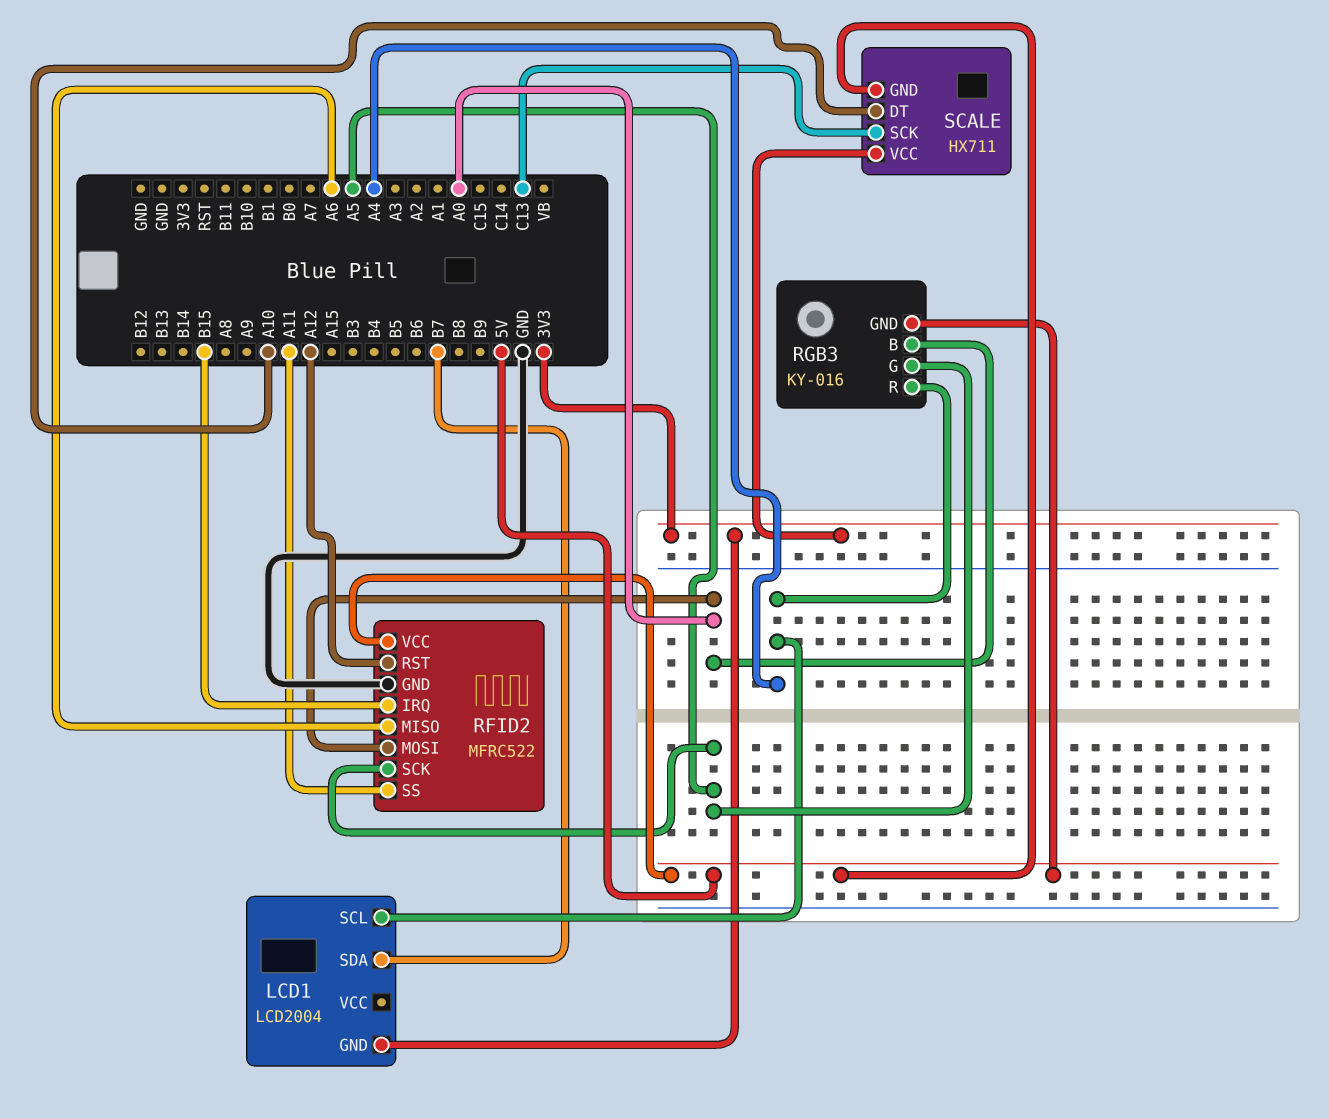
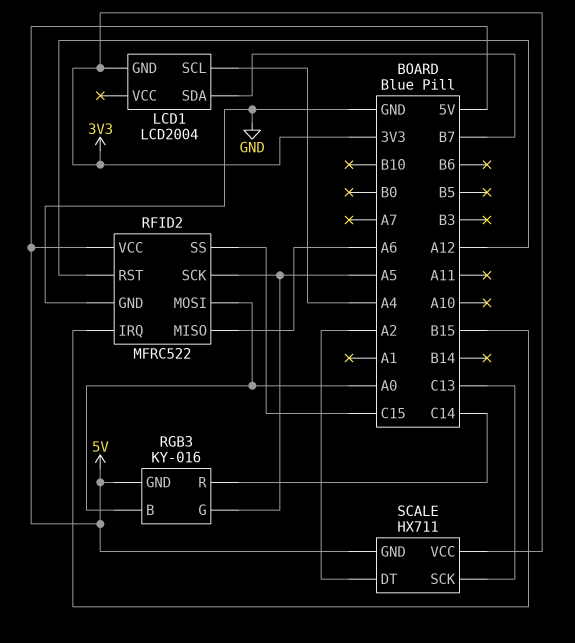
RFID2 pin SS: A11 -> C15
RGB3 pin R: A4 -> C14
SCALE pin DT: A10 -> A2

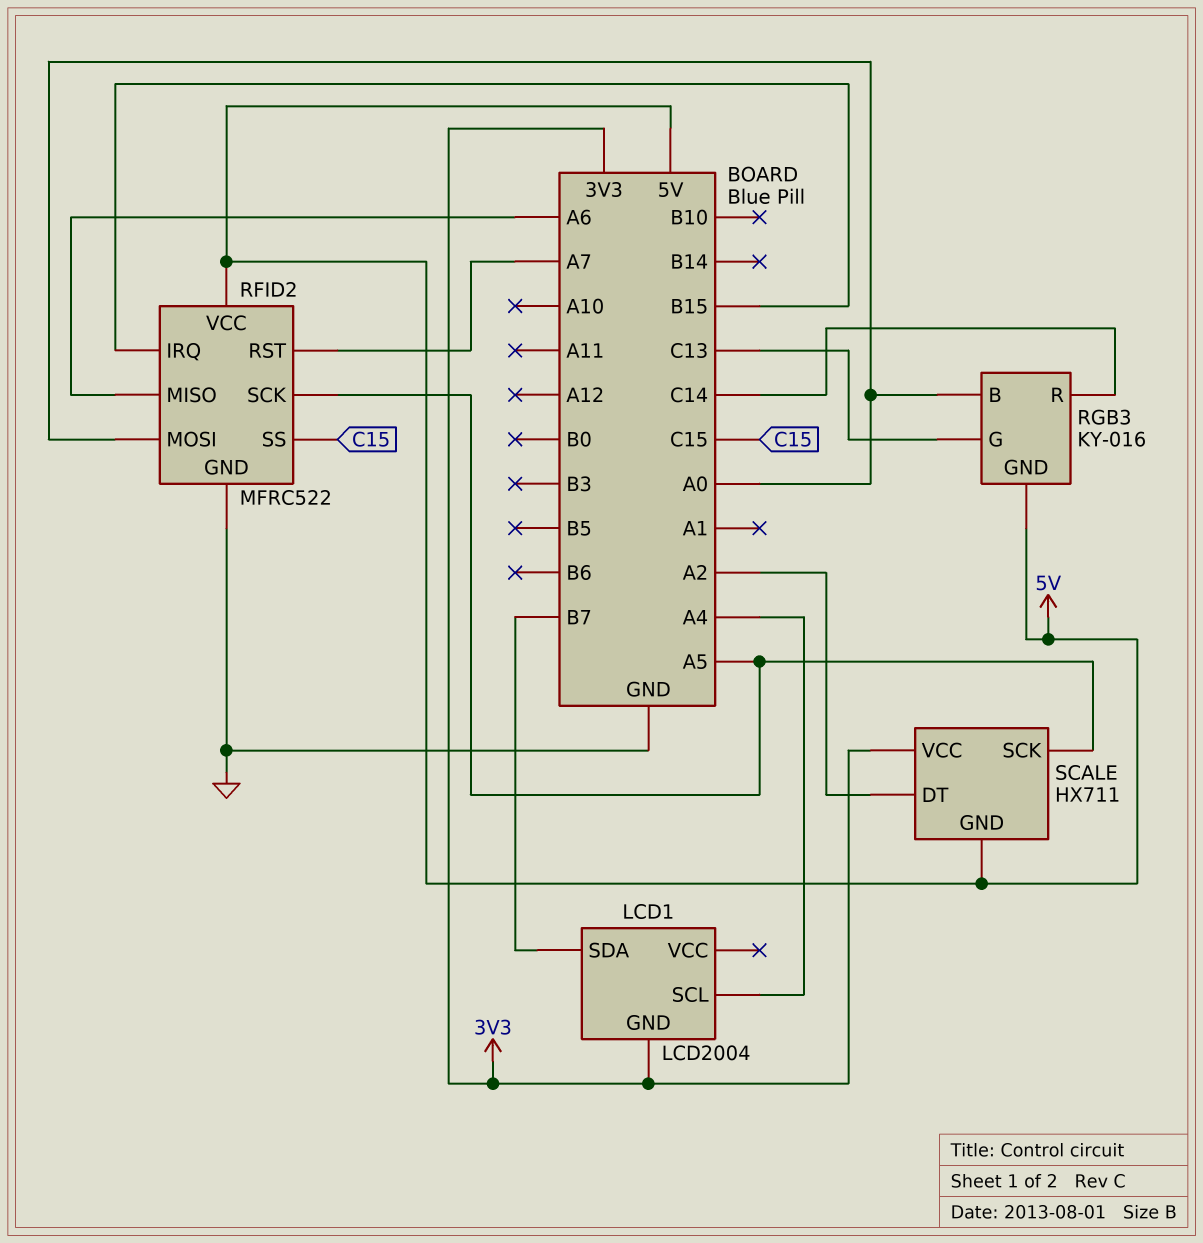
RFID2 pin RST: A12 -> A7
RGB3 pin G: A5 -> C13
SCALE pin SCK: C13 -> A5

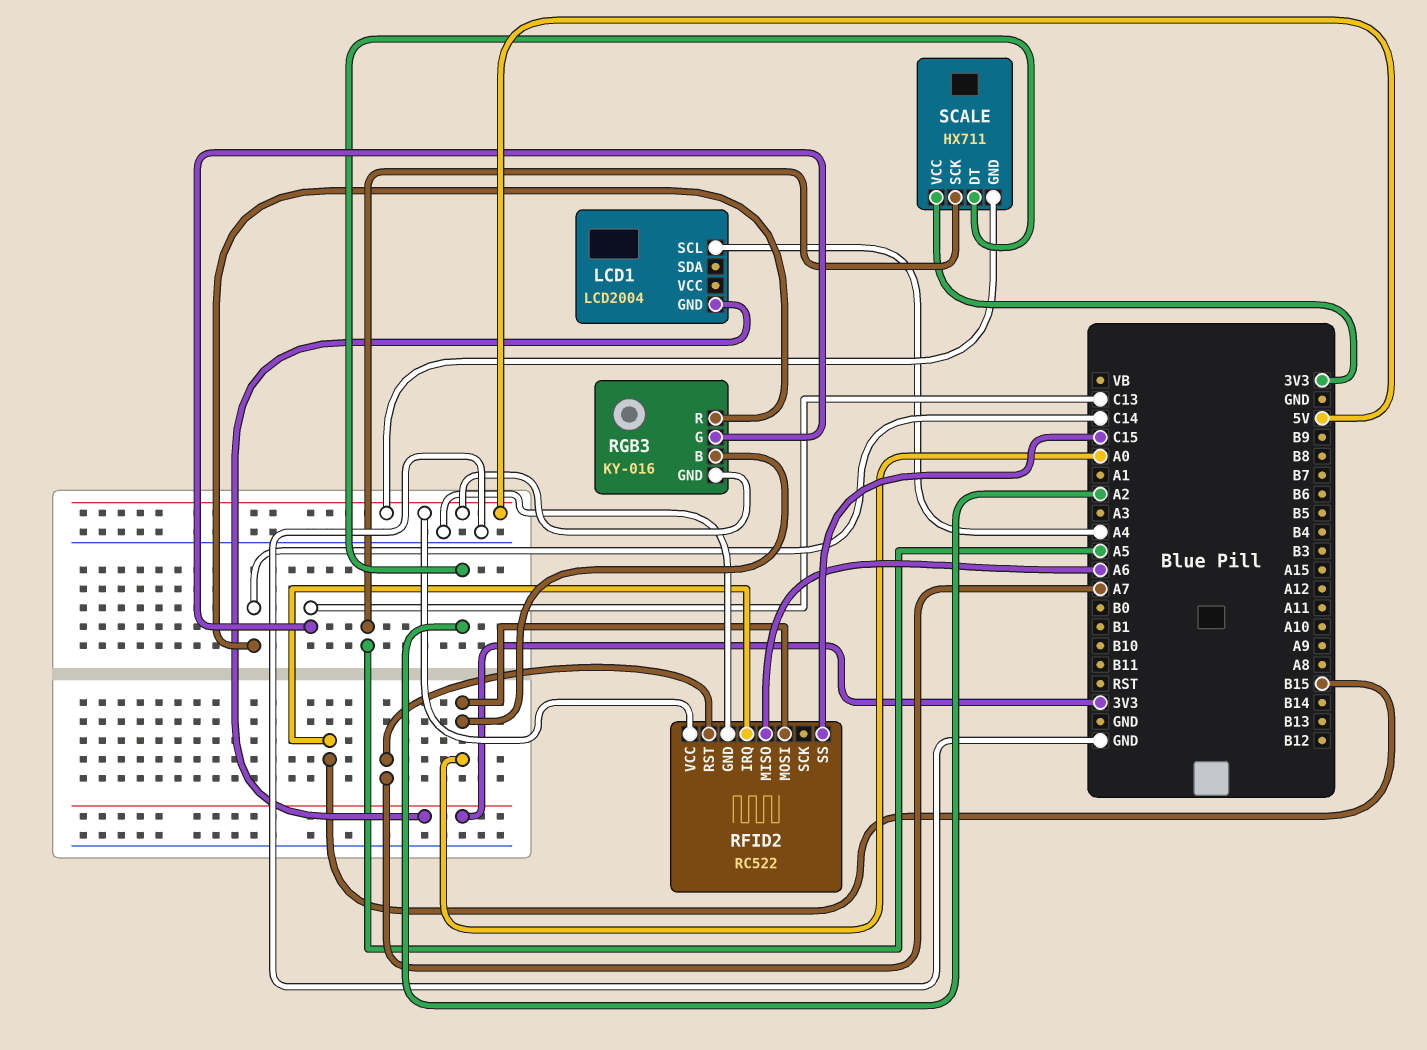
LCD1 pin SDA: B7 -> none
RFID2: MFRC522 -> RC522
RFID2 pin SCK: A5 -> none

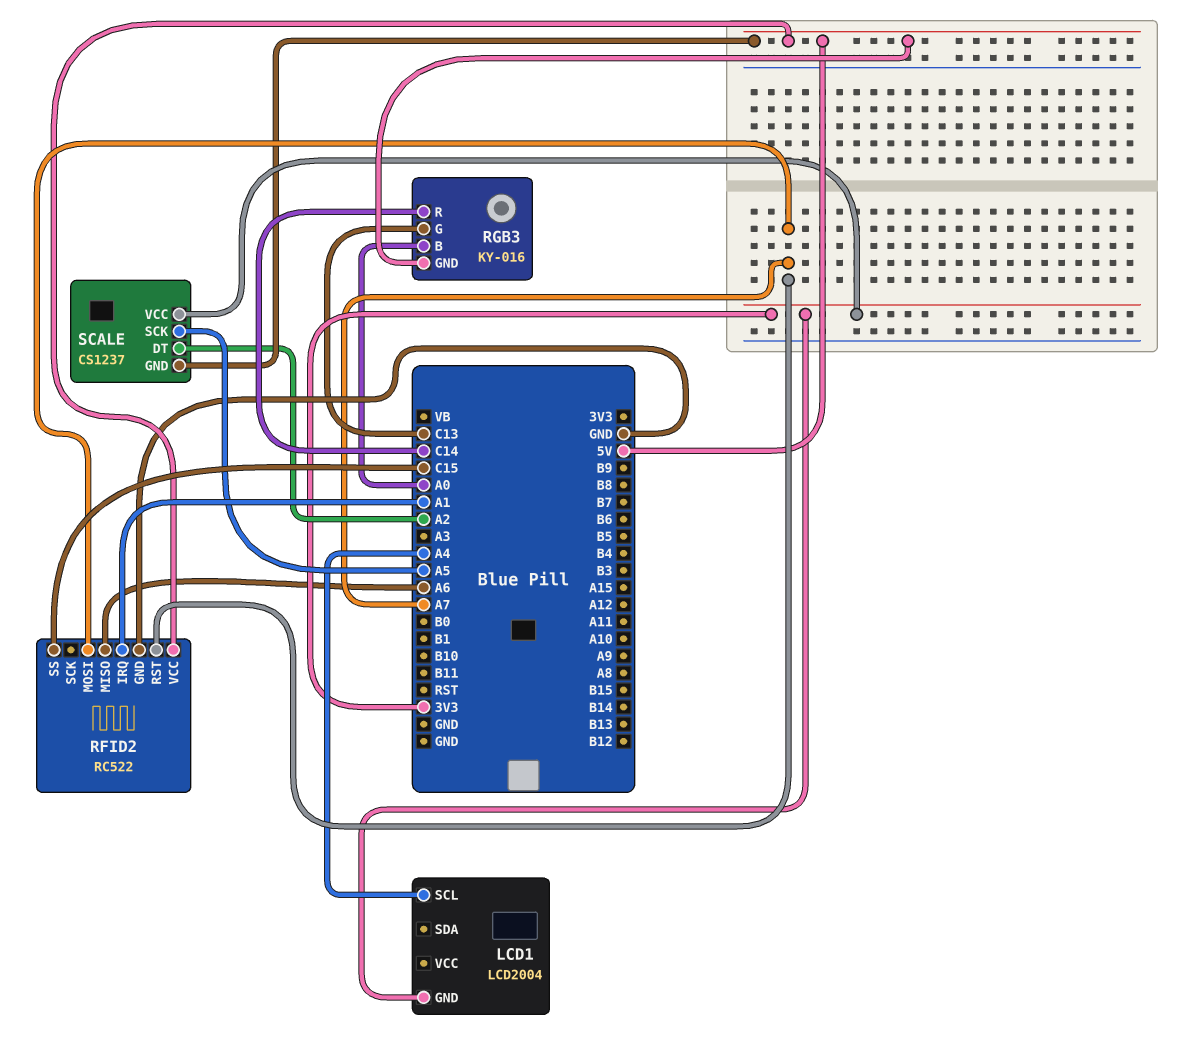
RFID2 pin IRQ: B15 -> A1
RFID2 pin MOSI: A0 -> A7
SCALE: HX711 -> CS1237

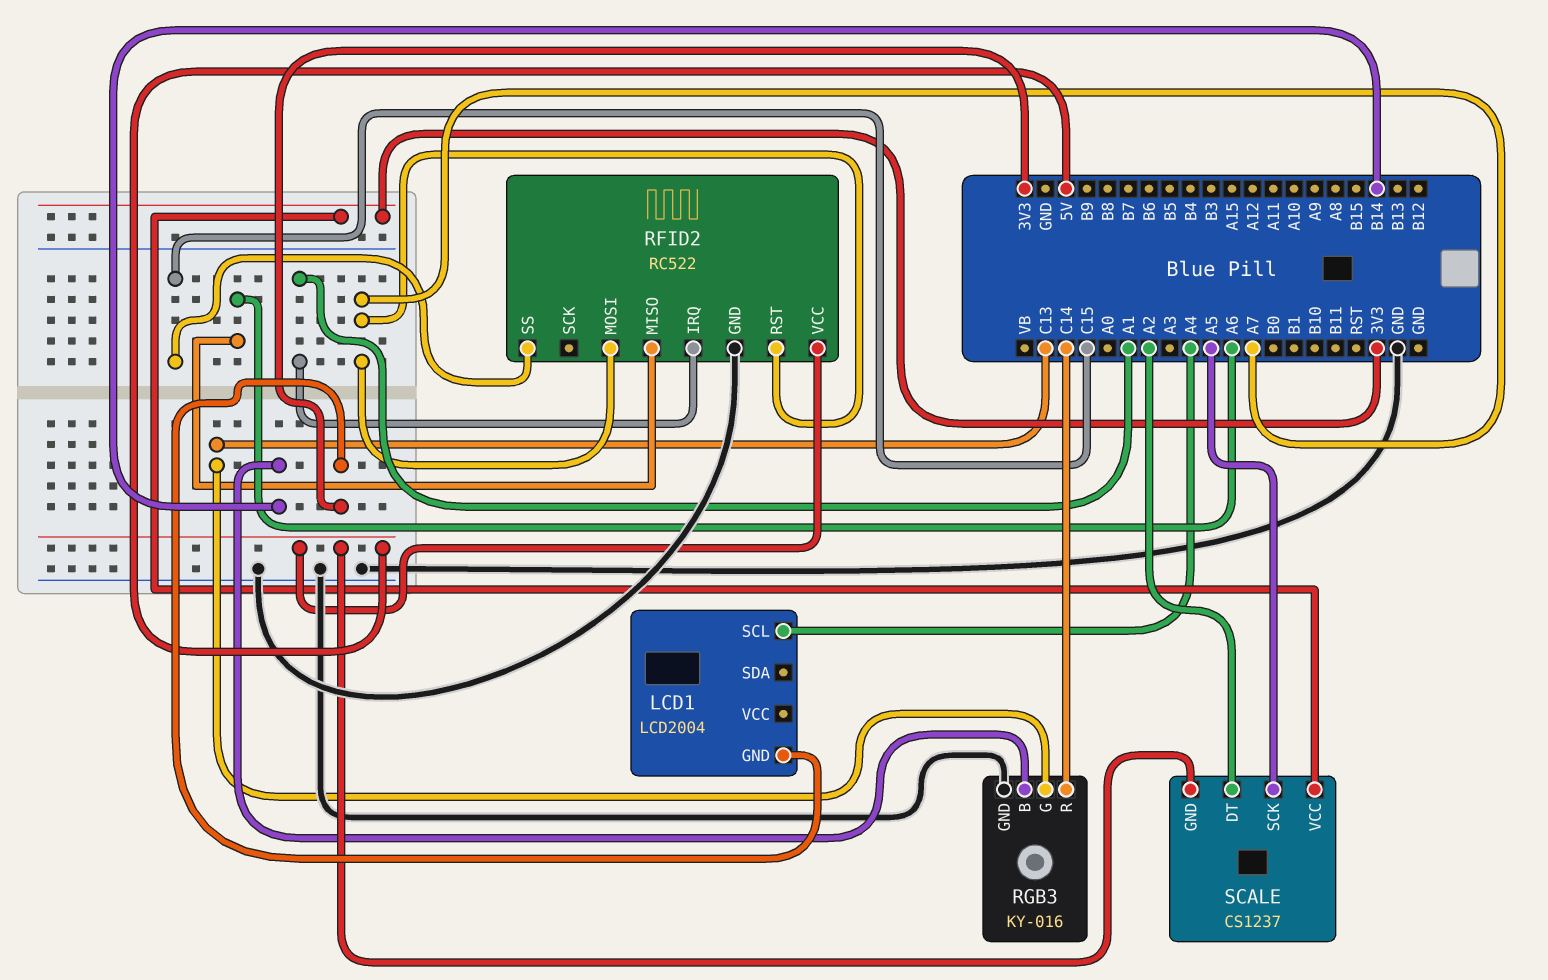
RGB3 pin B: A0 -> B14
RGB3 pin GND: 5V -> GND

